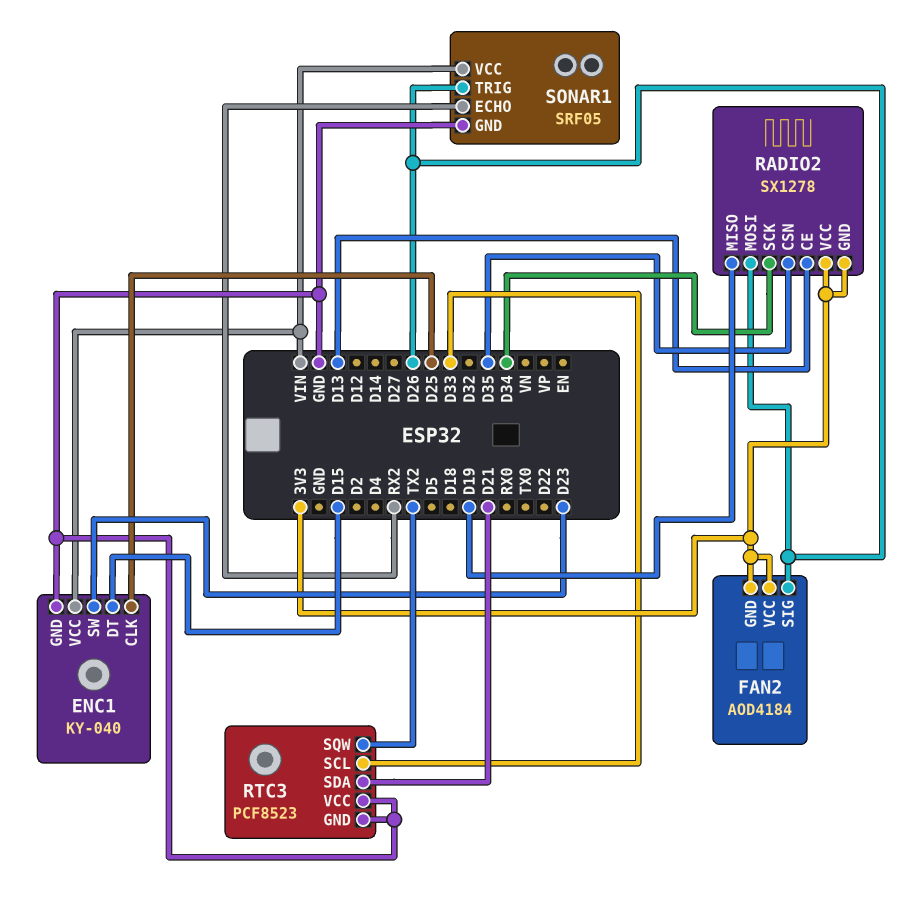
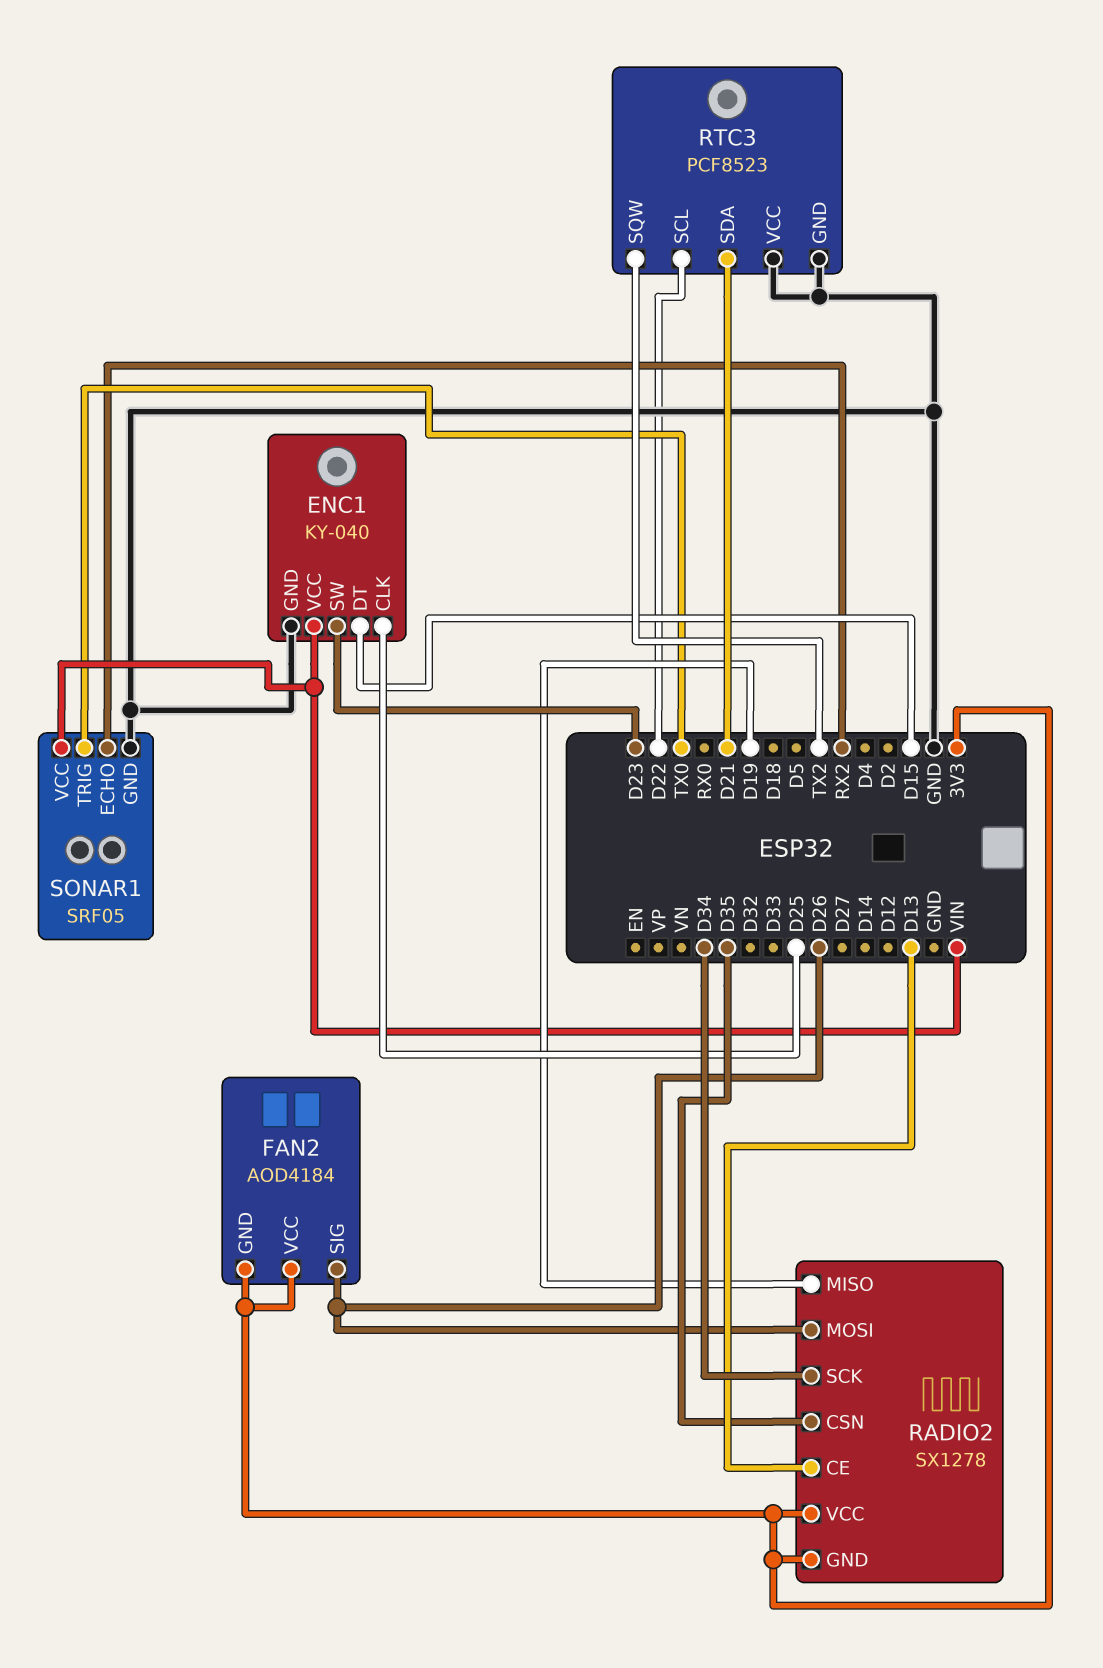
RTC3 pin SCL: D33 -> D22
SONAR1 pin TRIG: D26 -> TX0

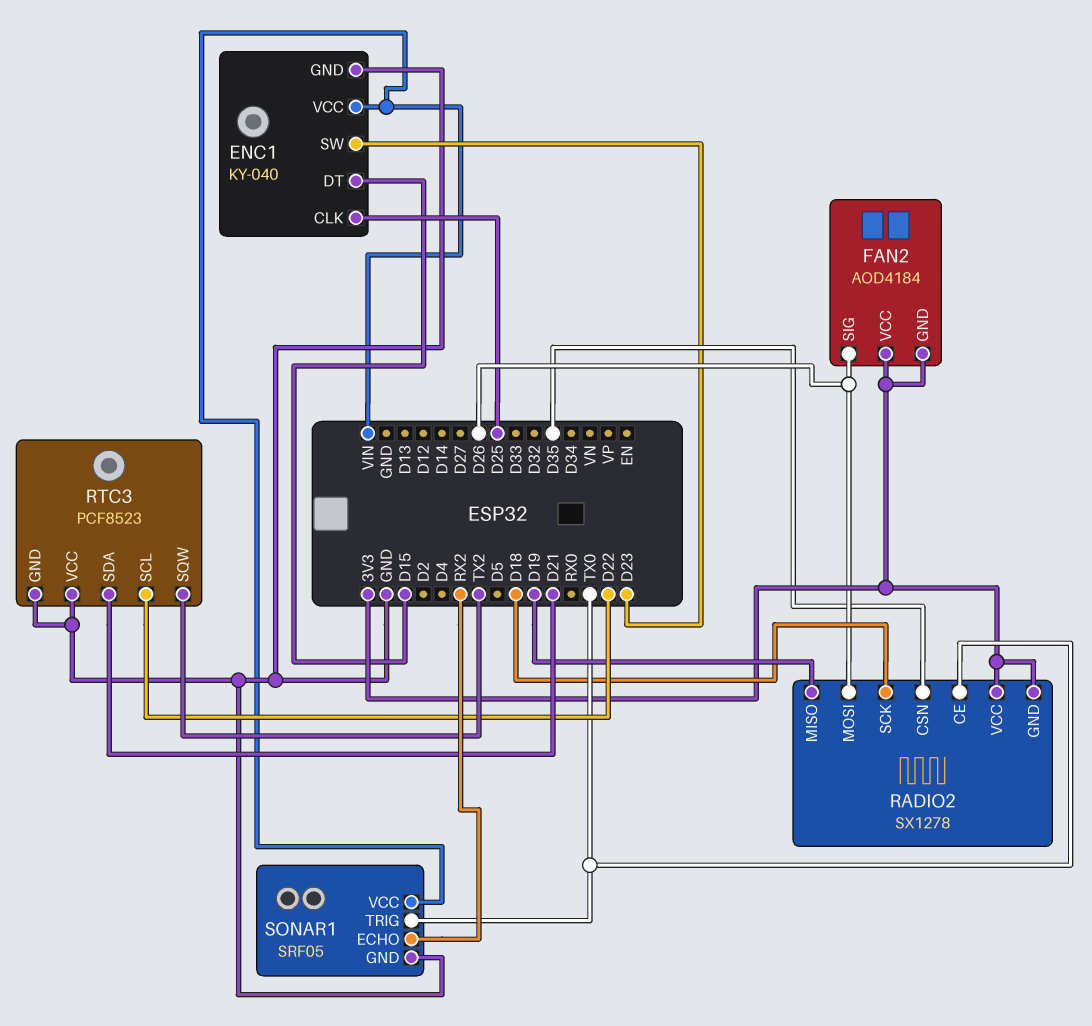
RADIO2 pin CE: D13 -> TX0
RADIO2 pin SCK: D34 -> D18

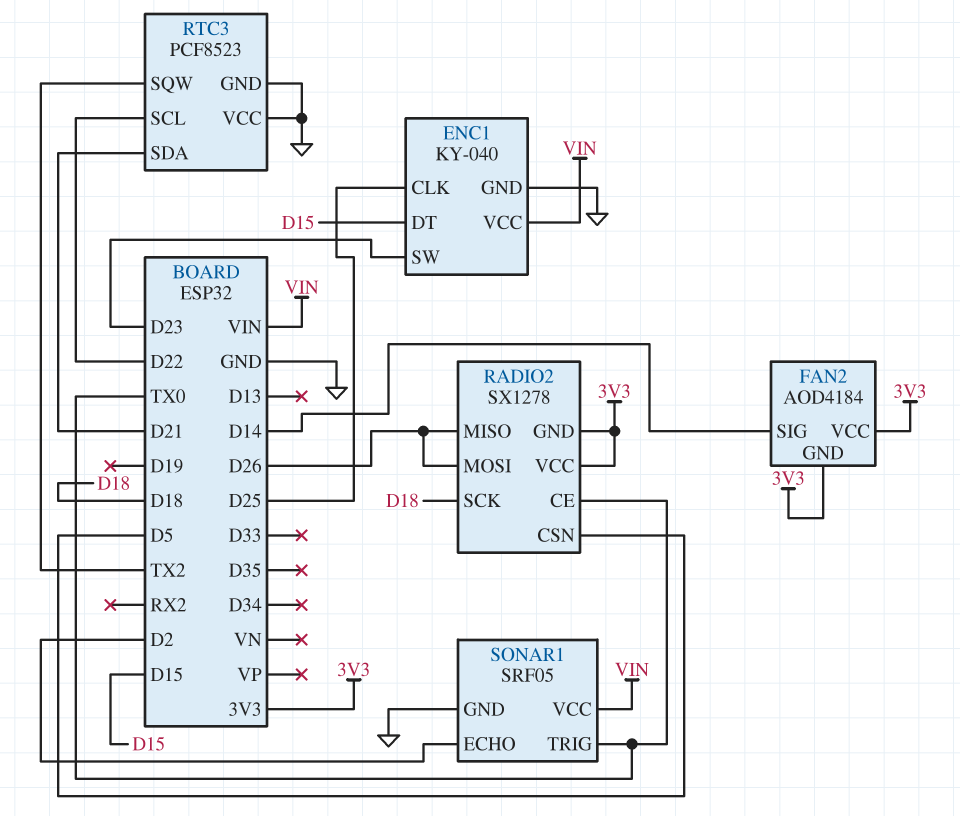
FAN2 pin SIG: D26 -> D14
RADIO2 pin CSN: D35 -> D5
RADIO2 pin MISO: D19 -> D26
SONAR1 pin ECHO: RX2 -> D2

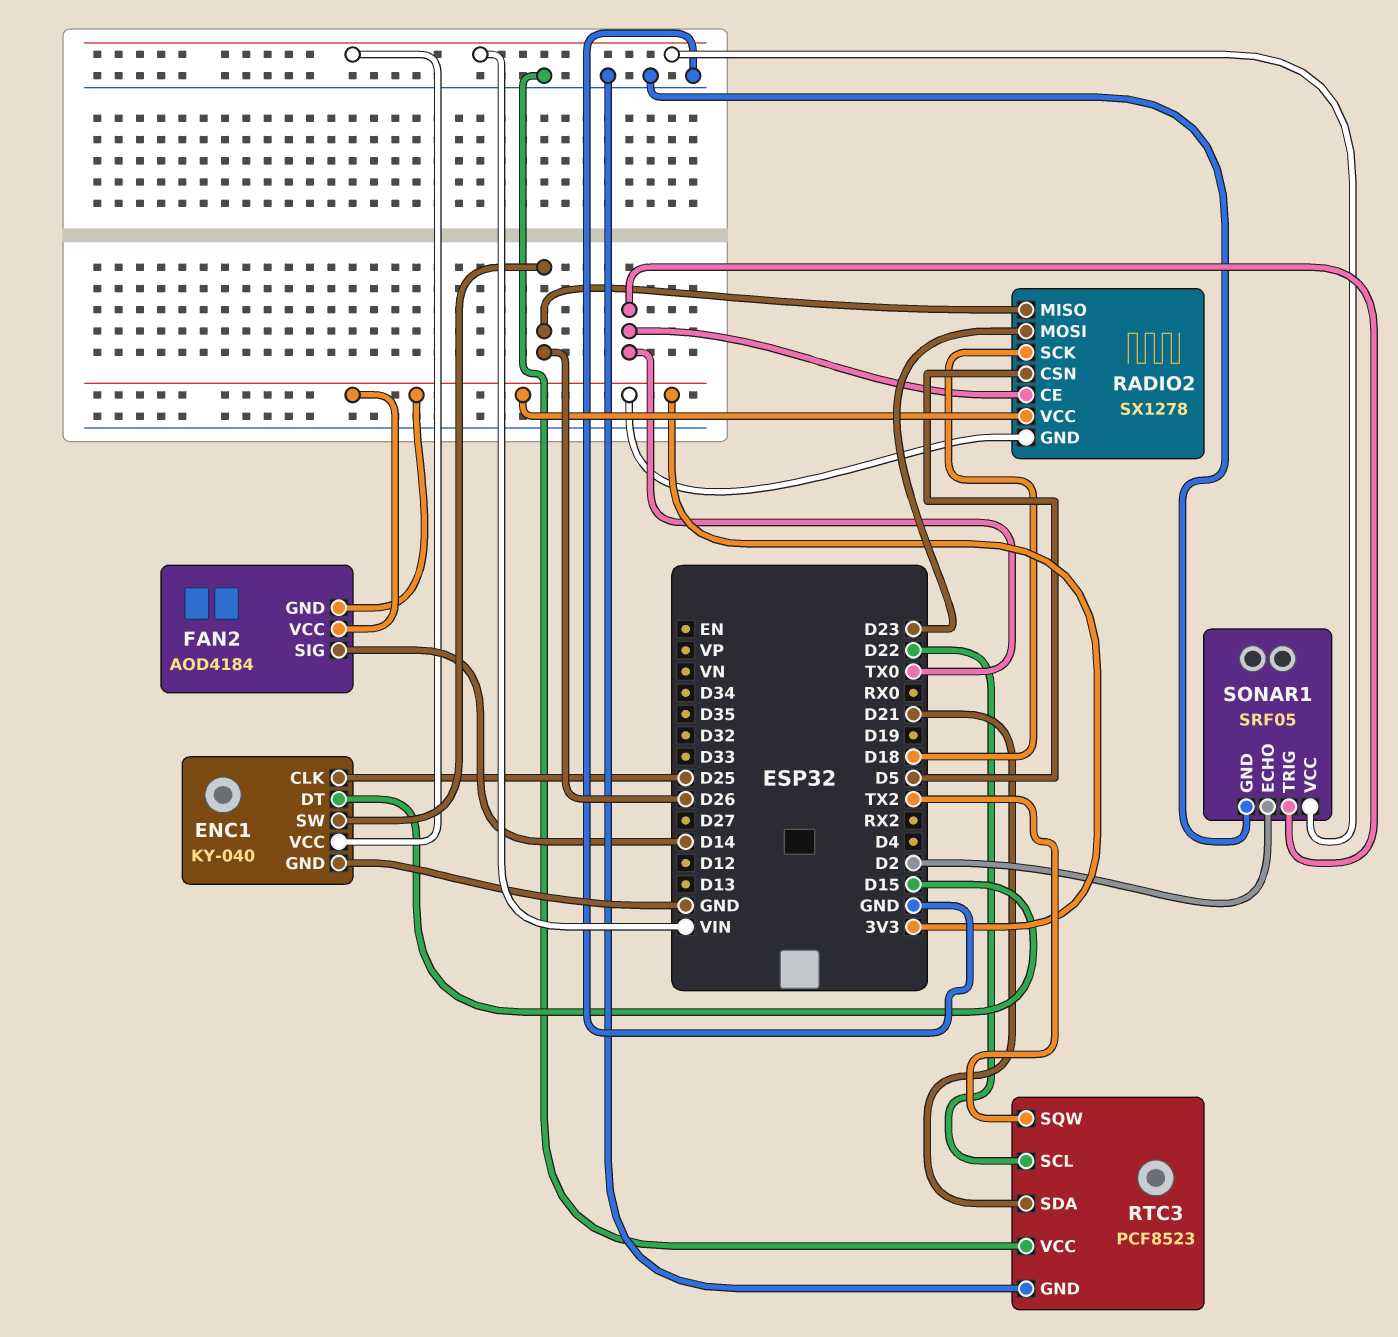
ENC1 pin SW: D23 -> D26
RADIO2 pin MOSI: D26 -> D23

